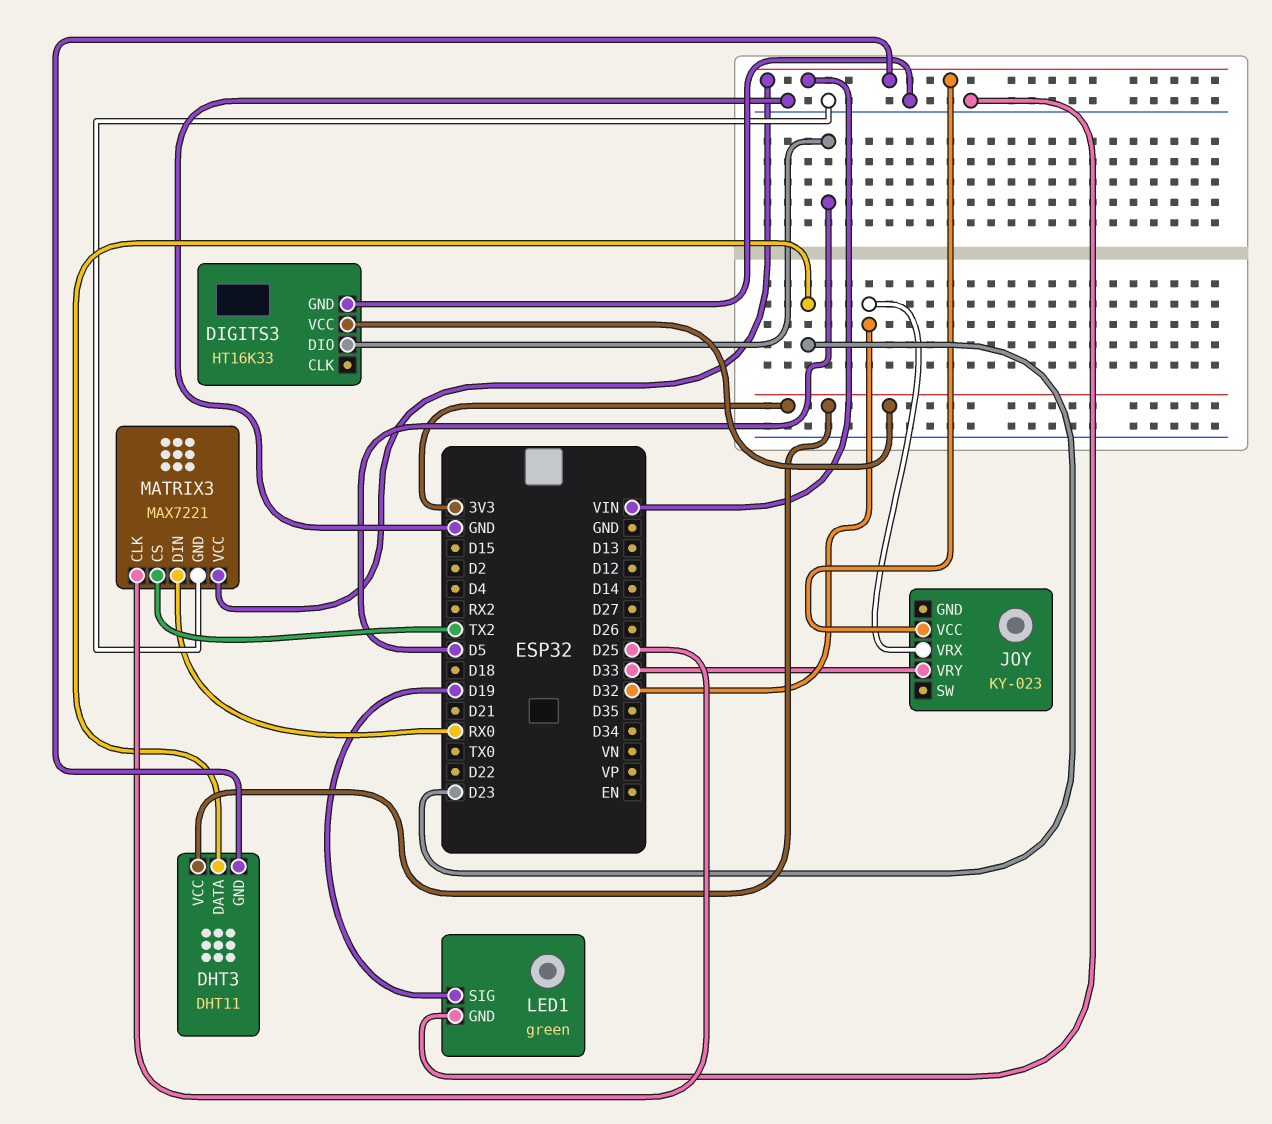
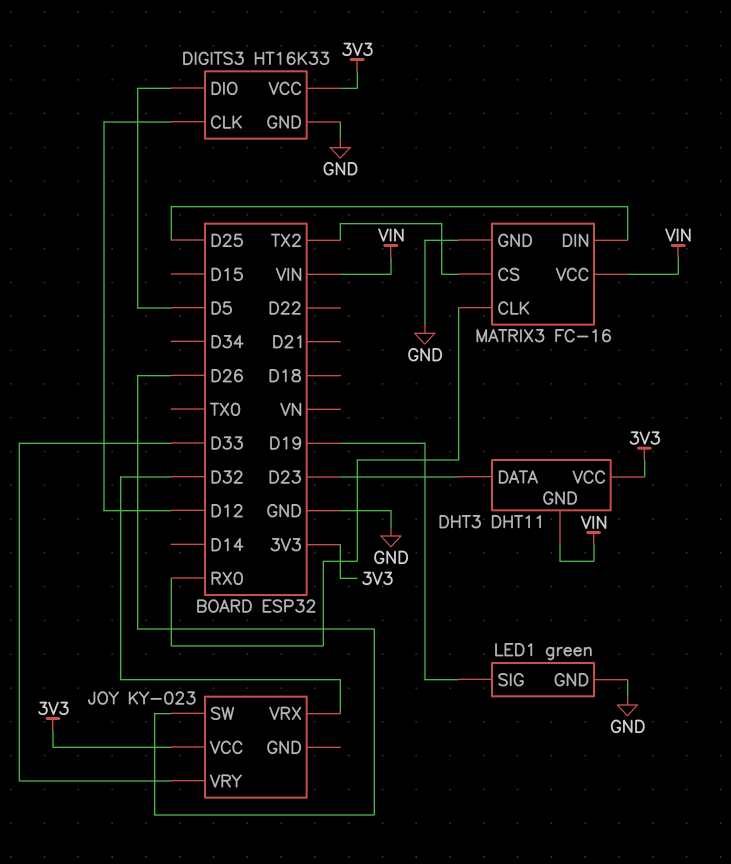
DIGITS3 pin CLK: none -> D12
JOY pin SW: none -> D26
JOY pin VCC: VIN -> 3V3
MATRIX3: MAX7221 -> FC-16
MATRIX3 pin CLK: D25 -> RX0
MATRIX3 pin DIN: RX0 -> D25

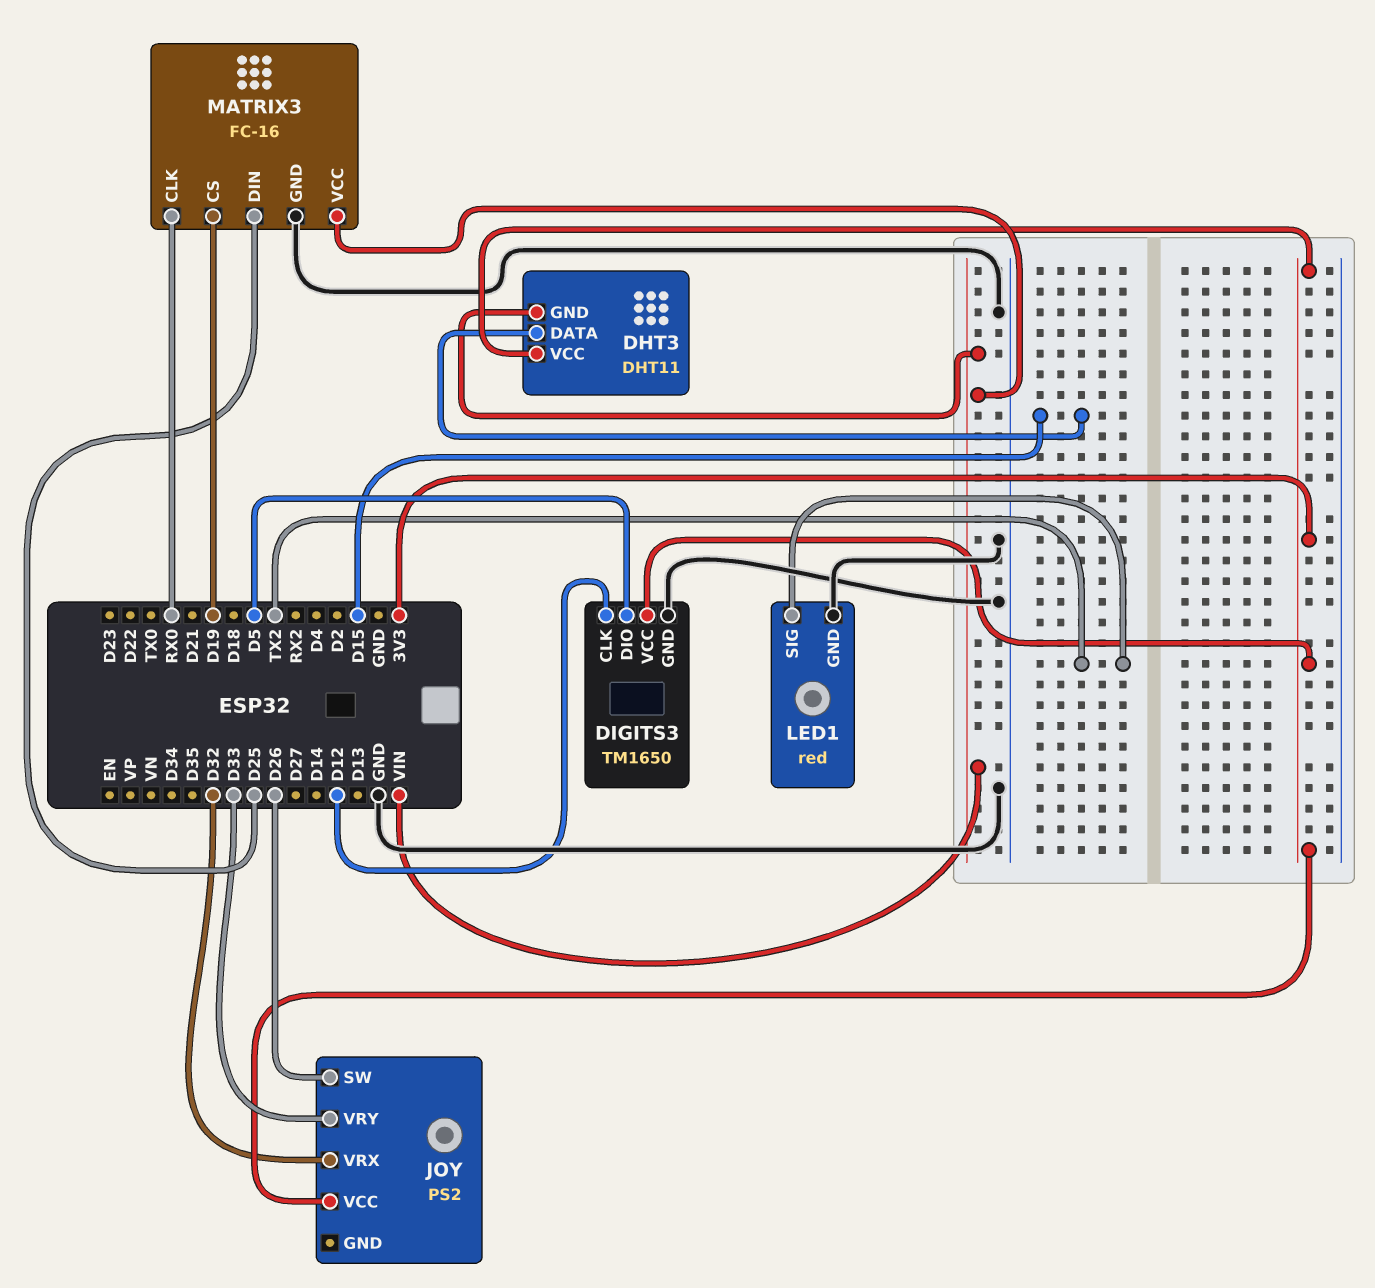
DHT3 pin DATA: D23 -> D15
DIGITS3: HT16K33 -> TM1650
JOY: KY-023 -> PS2
LED1: green -> red
LED1 pin SIG: D19 -> TX2
MATRIX3 pin CS: TX2 -> D19

